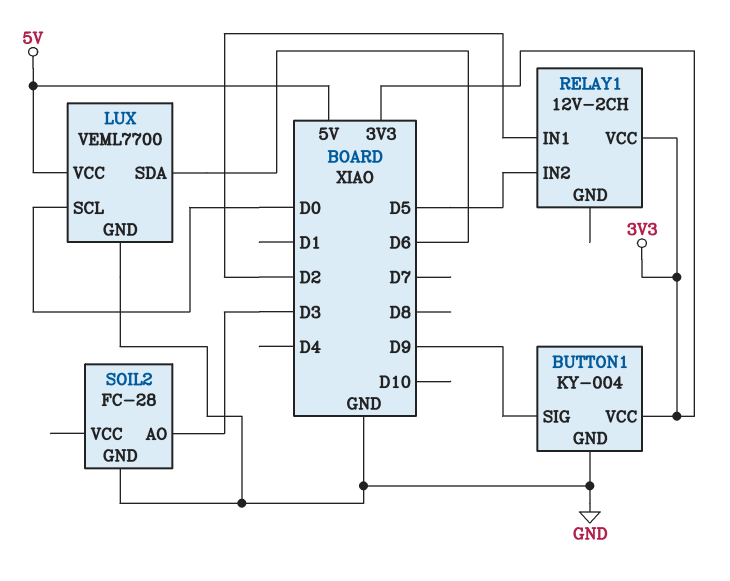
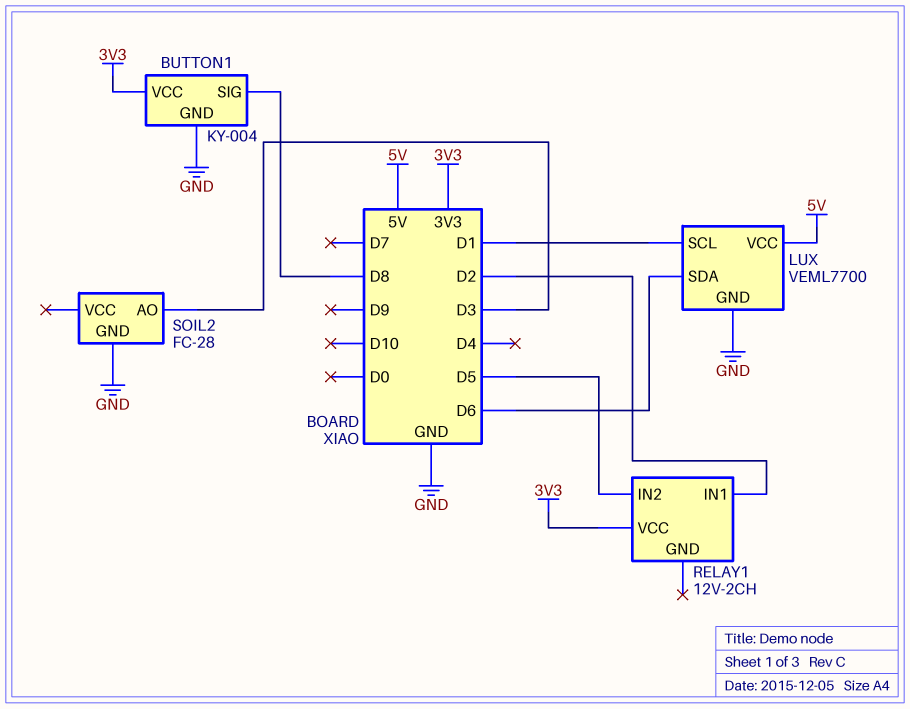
BUTTON1 pin SIG: D9 -> D8
LUX pin SCL: D0 -> D1

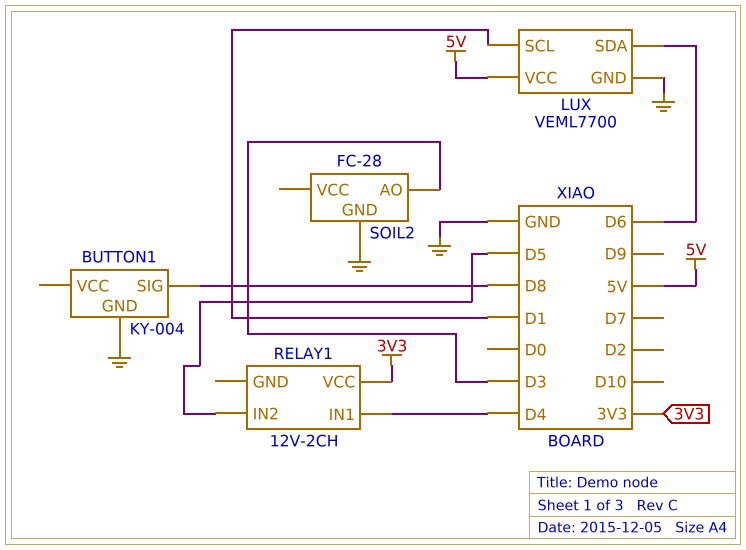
BUTTON1 pin VCC: 3V3 -> none
RELAY1 pin IN1: D2 -> D4

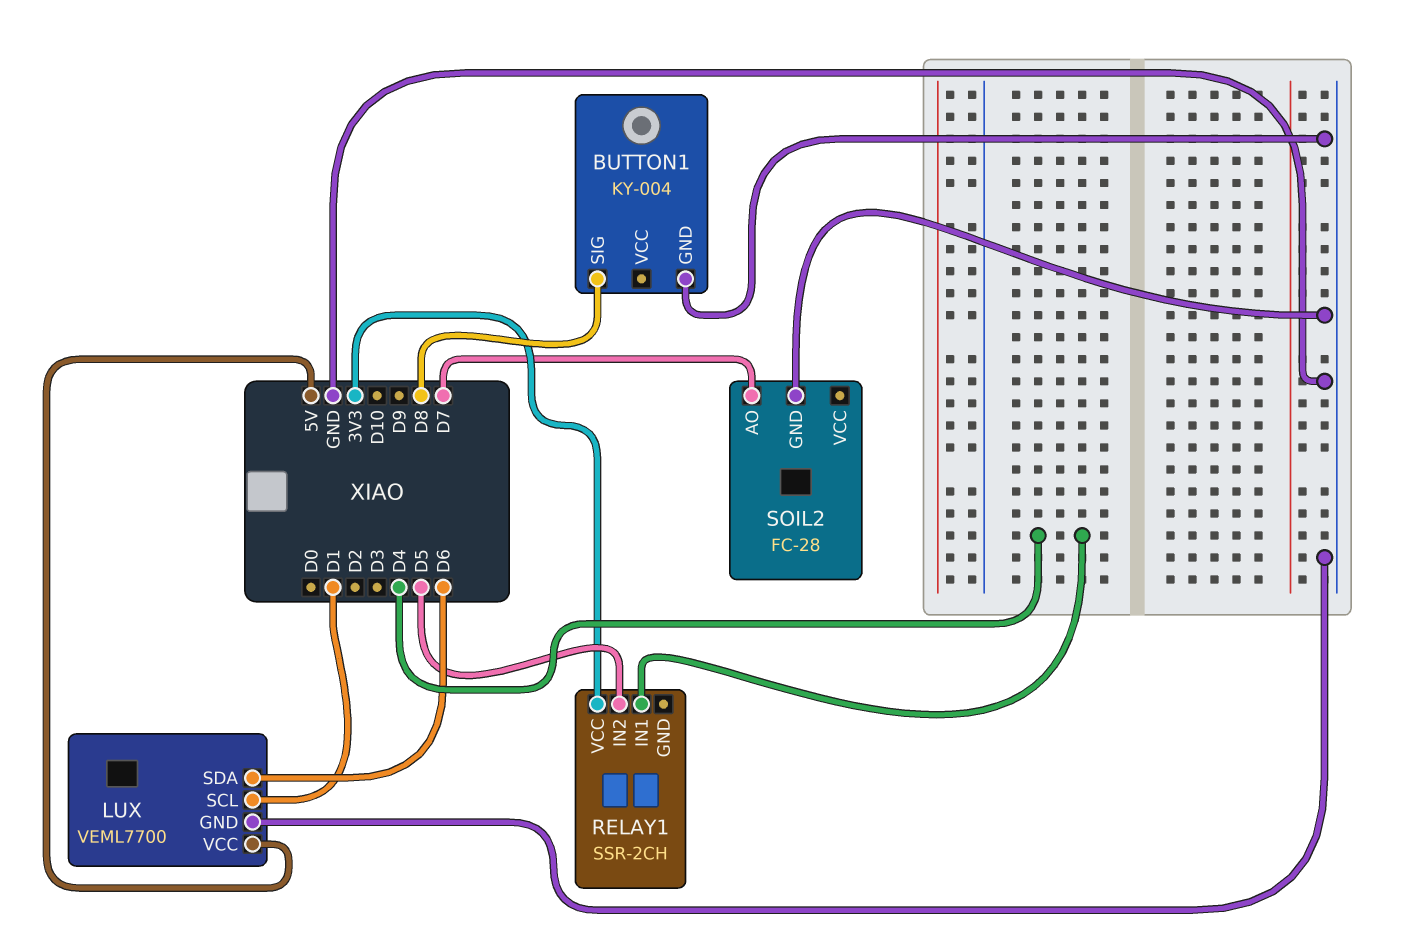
RELAY1: 12V-2CH -> SSR-2CH
SOIL2 pin AO: D3 -> D7

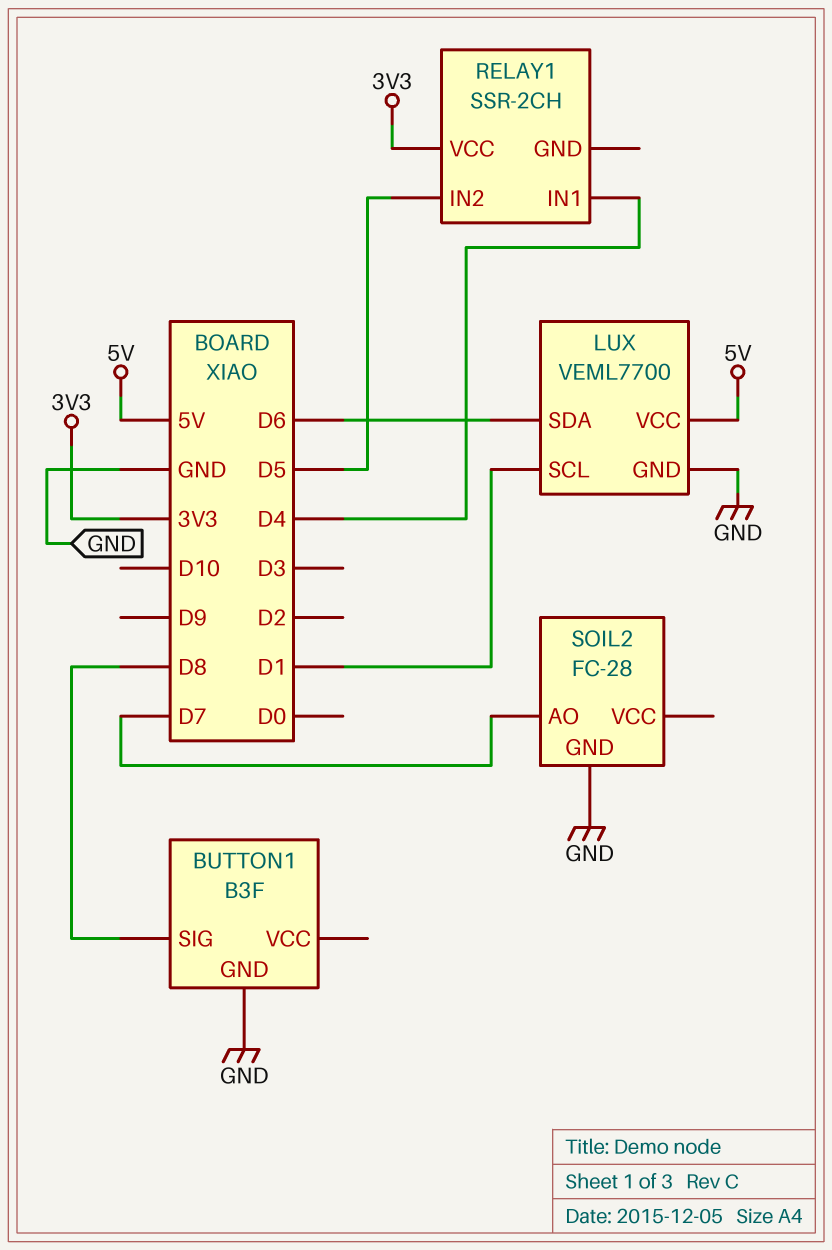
BUTTON1: KY-004 -> B3F

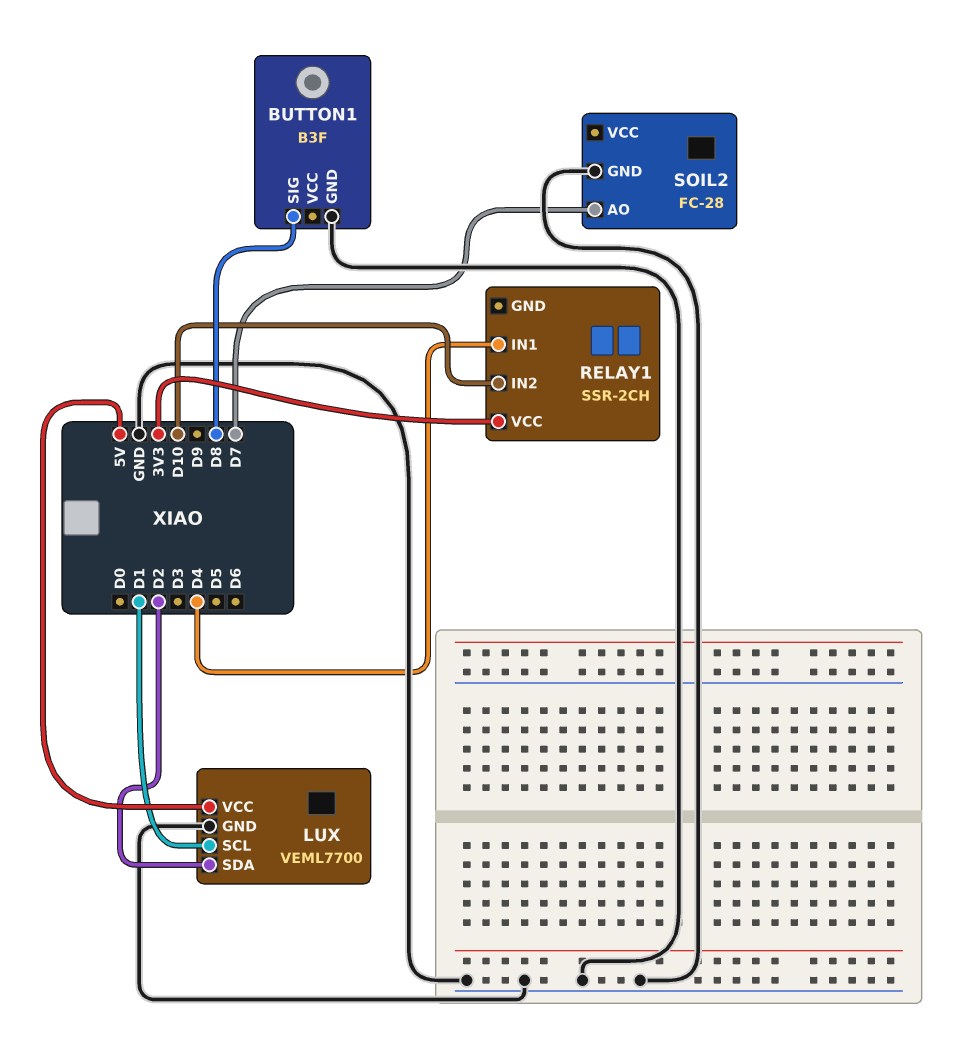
LUX pin SDA: D6 -> D2
RELAY1 pin IN2: D5 -> D10

